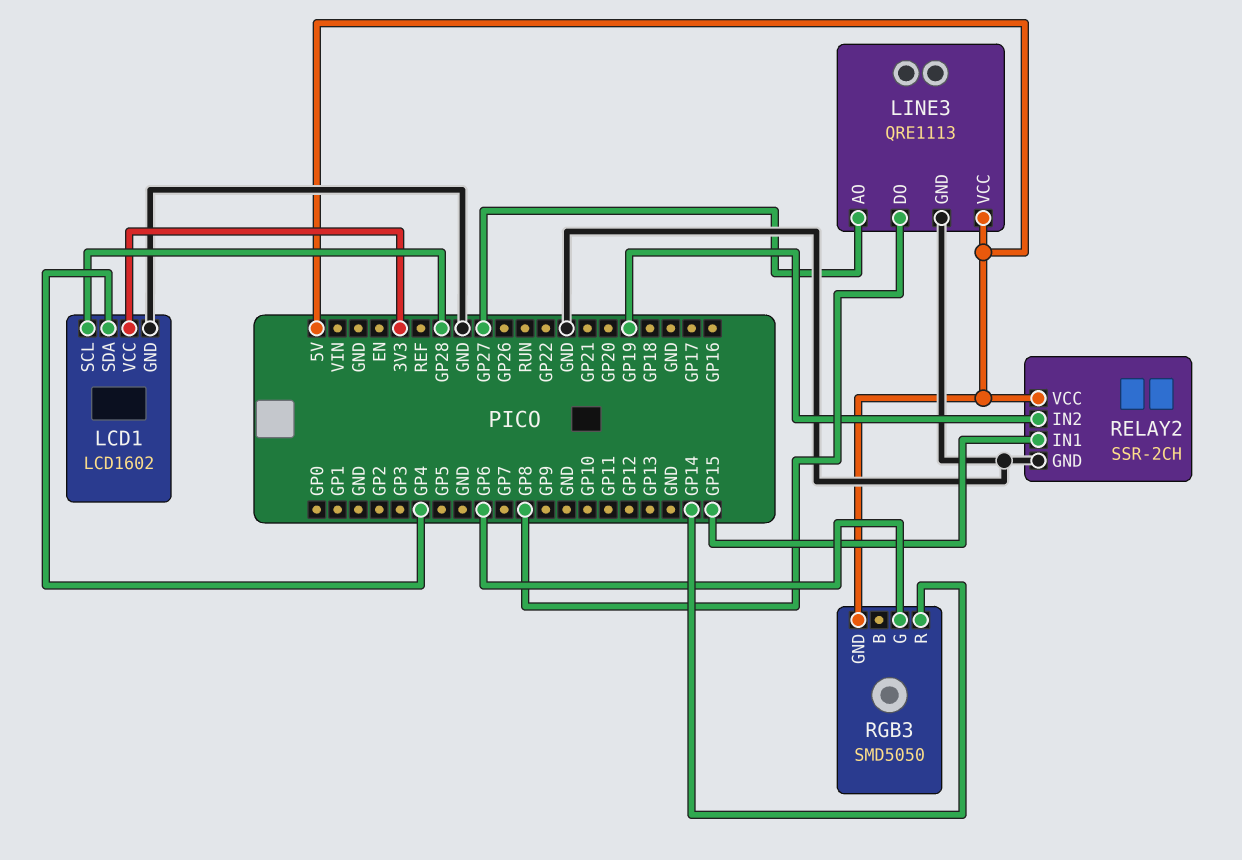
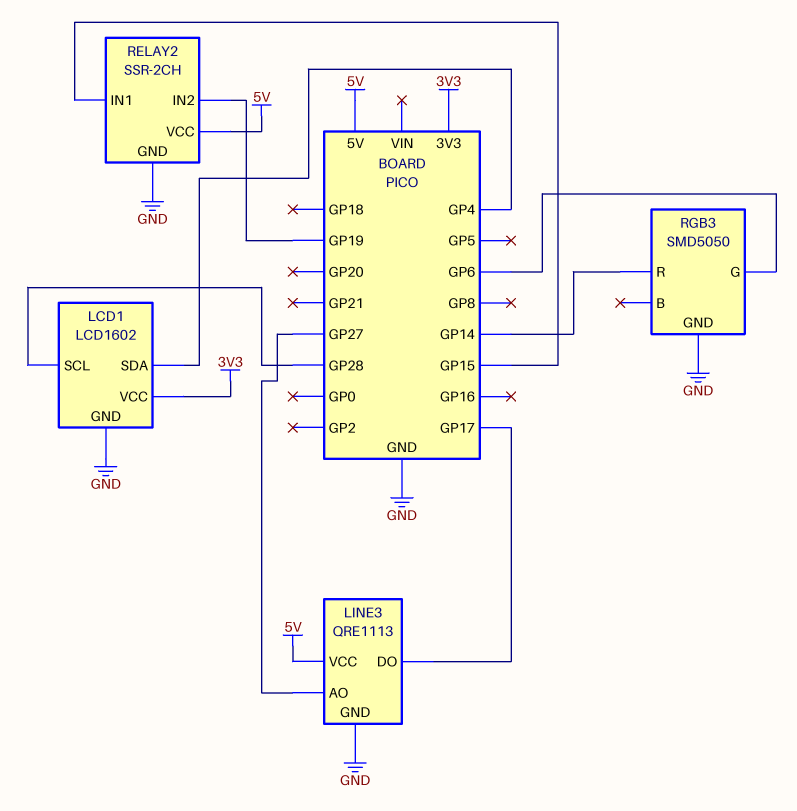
LINE3 pin DO: GP8 -> GP17
RGB3 pin GND: 5V -> GND

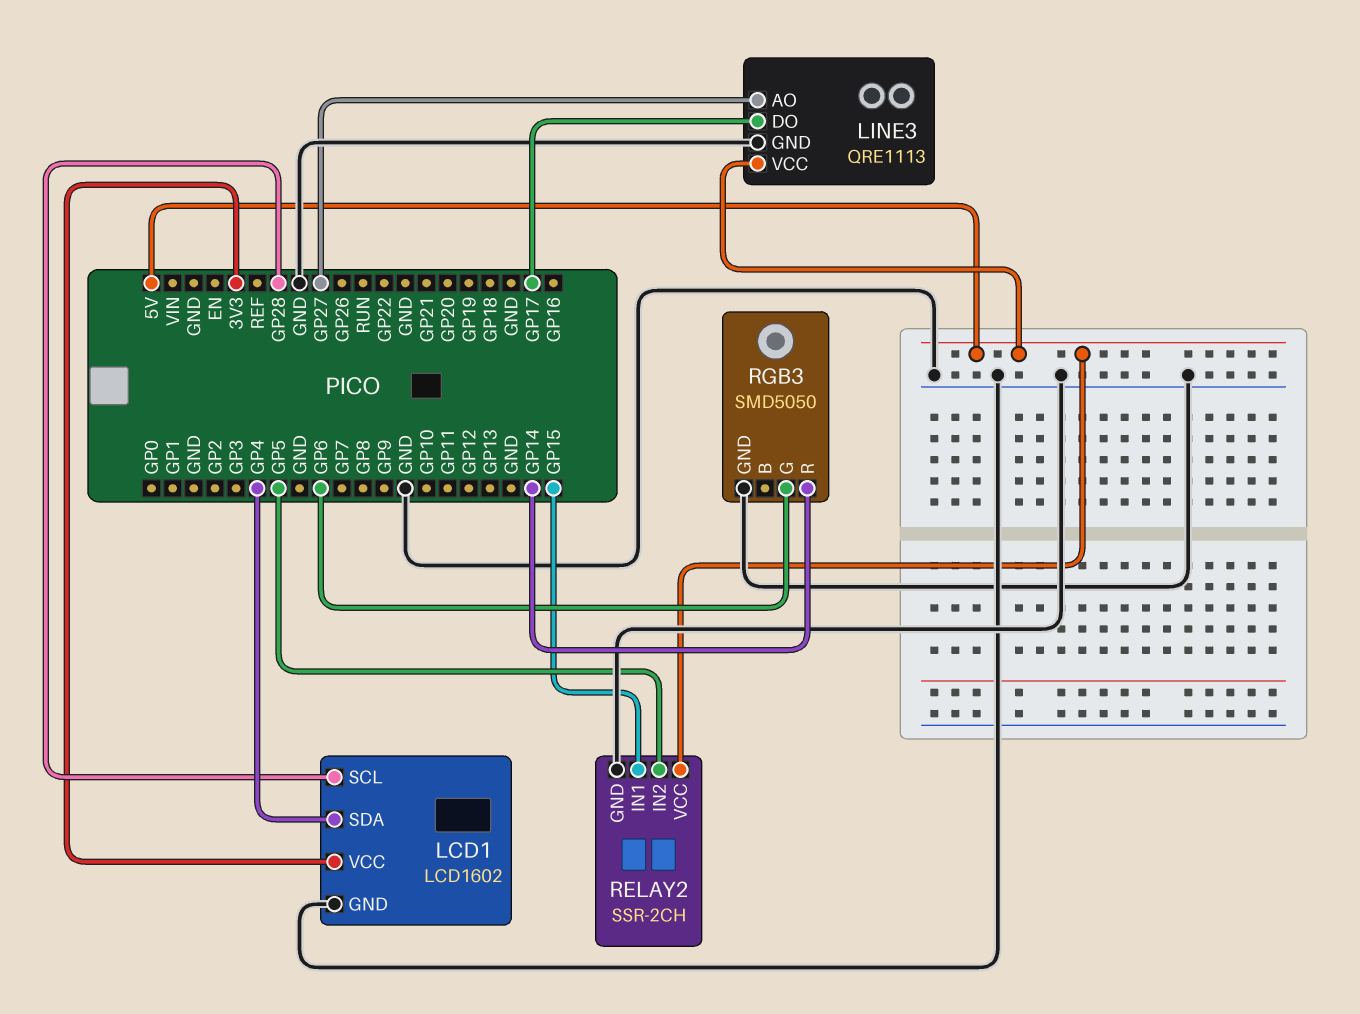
RELAY2 pin IN2: GP19 -> GP5

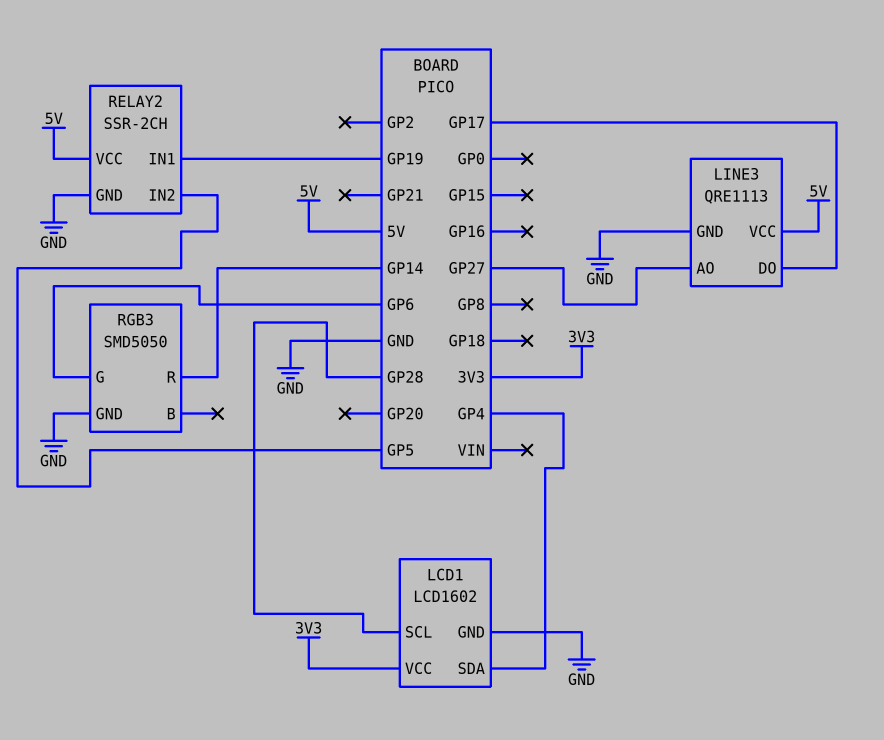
RELAY2 pin IN1: GP15 -> GP19

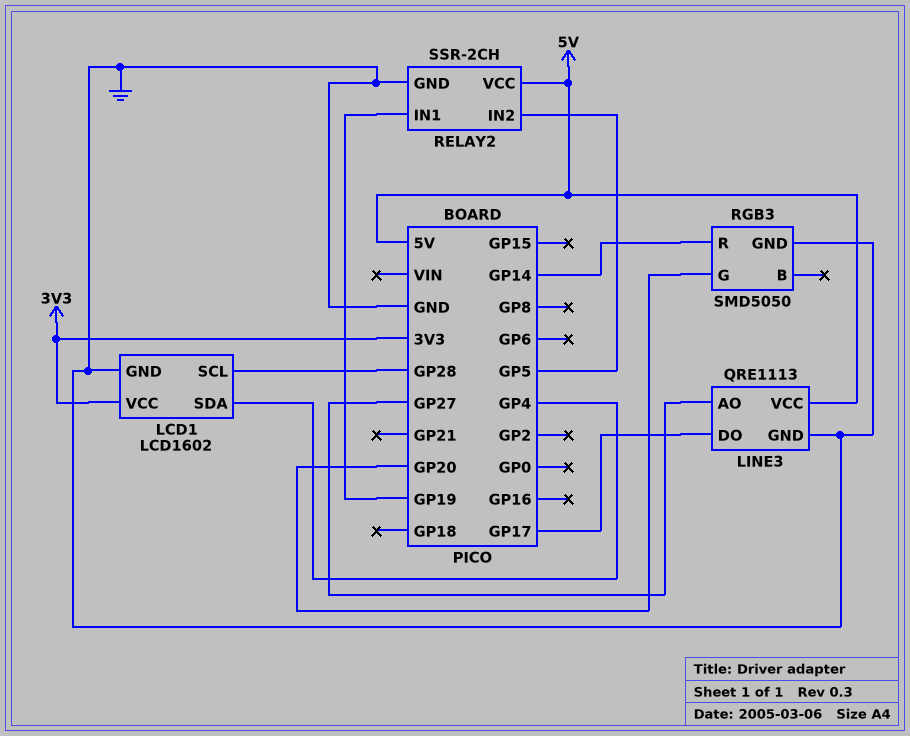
RGB3 pin G: GP6 -> GP20

